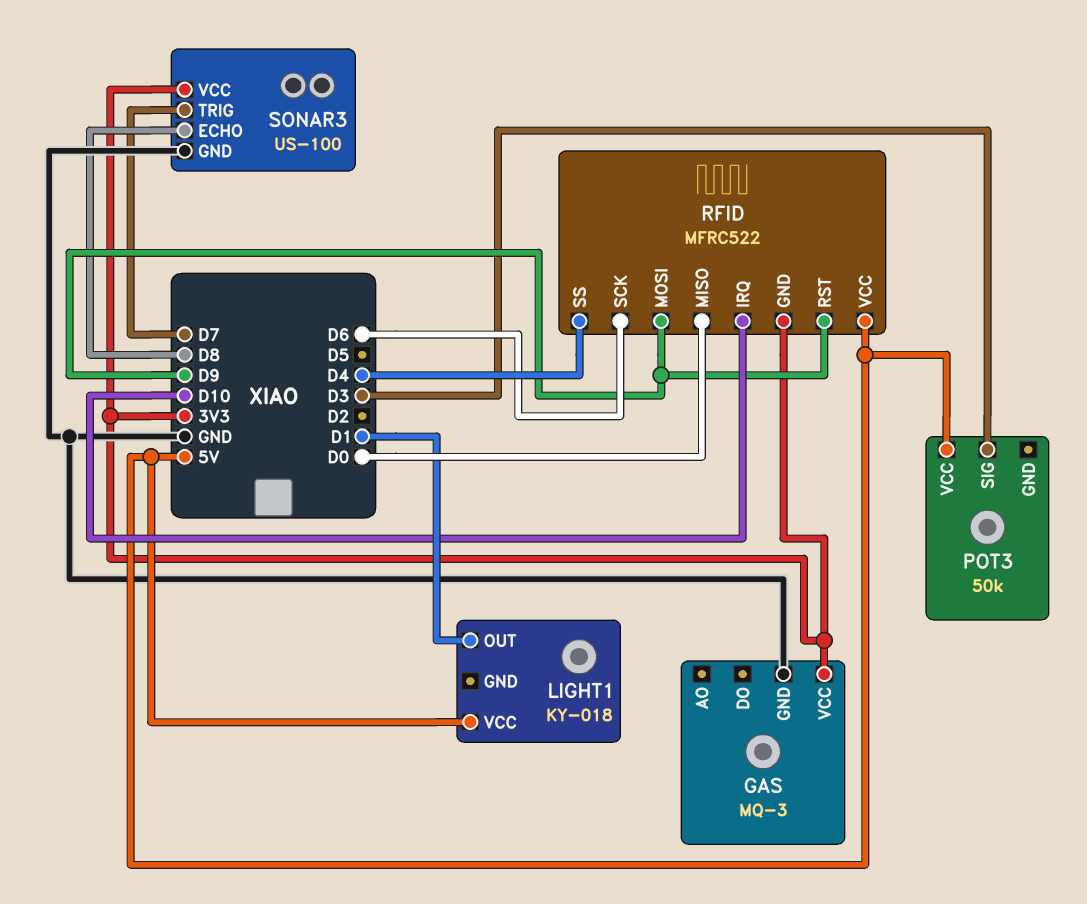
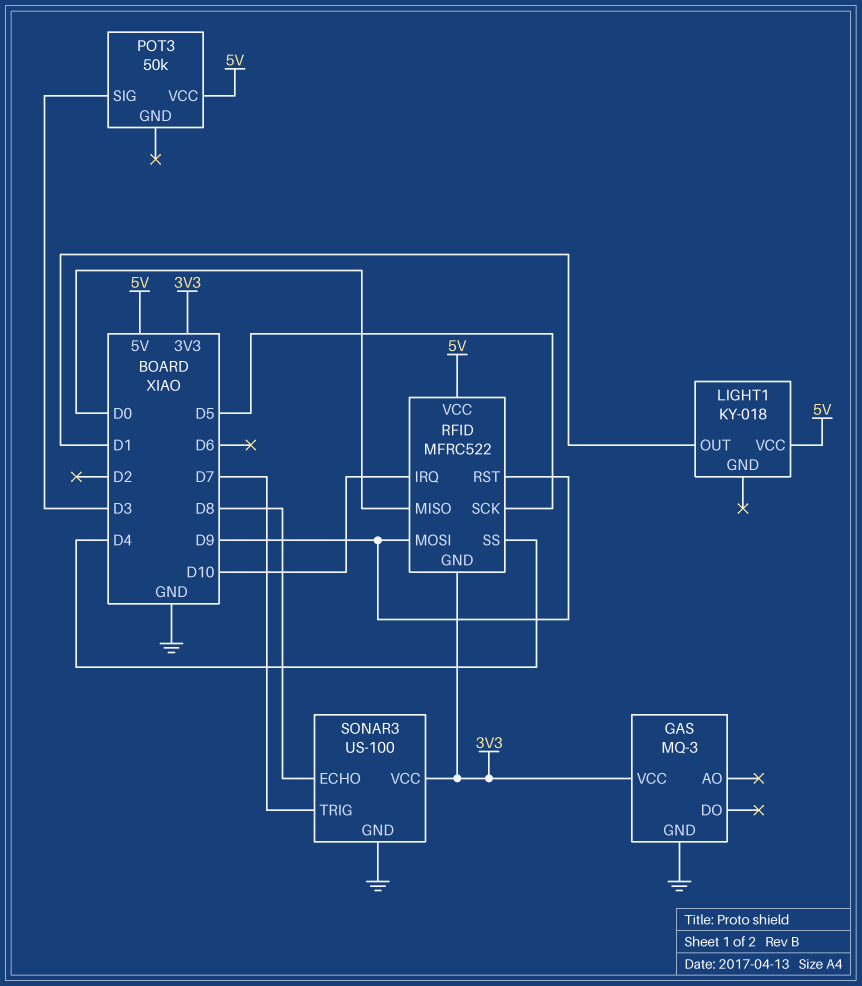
RFID pin SCK: D6 -> D5

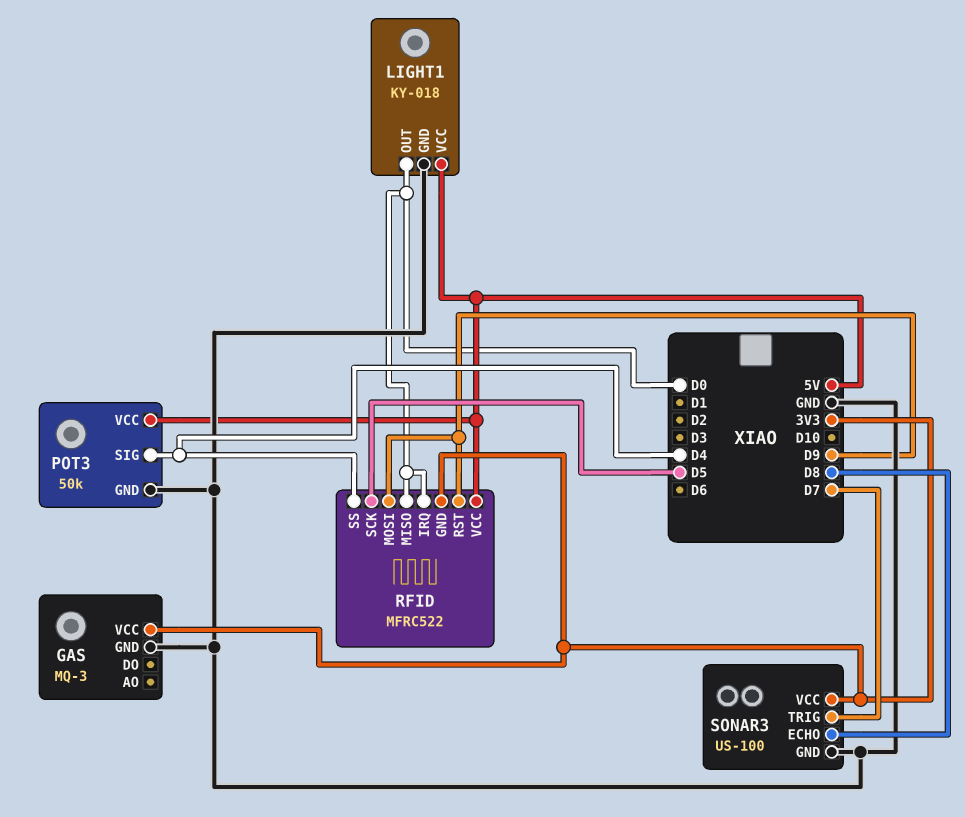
LIGHT1 pin GND: none -> GND
LIGHT1 pin OUT: D1 -> D0
POT3 pin GND: none -> GND
POT3 pin SIG: D3 -> D4
RFID pin IRQ: D10 -> D0

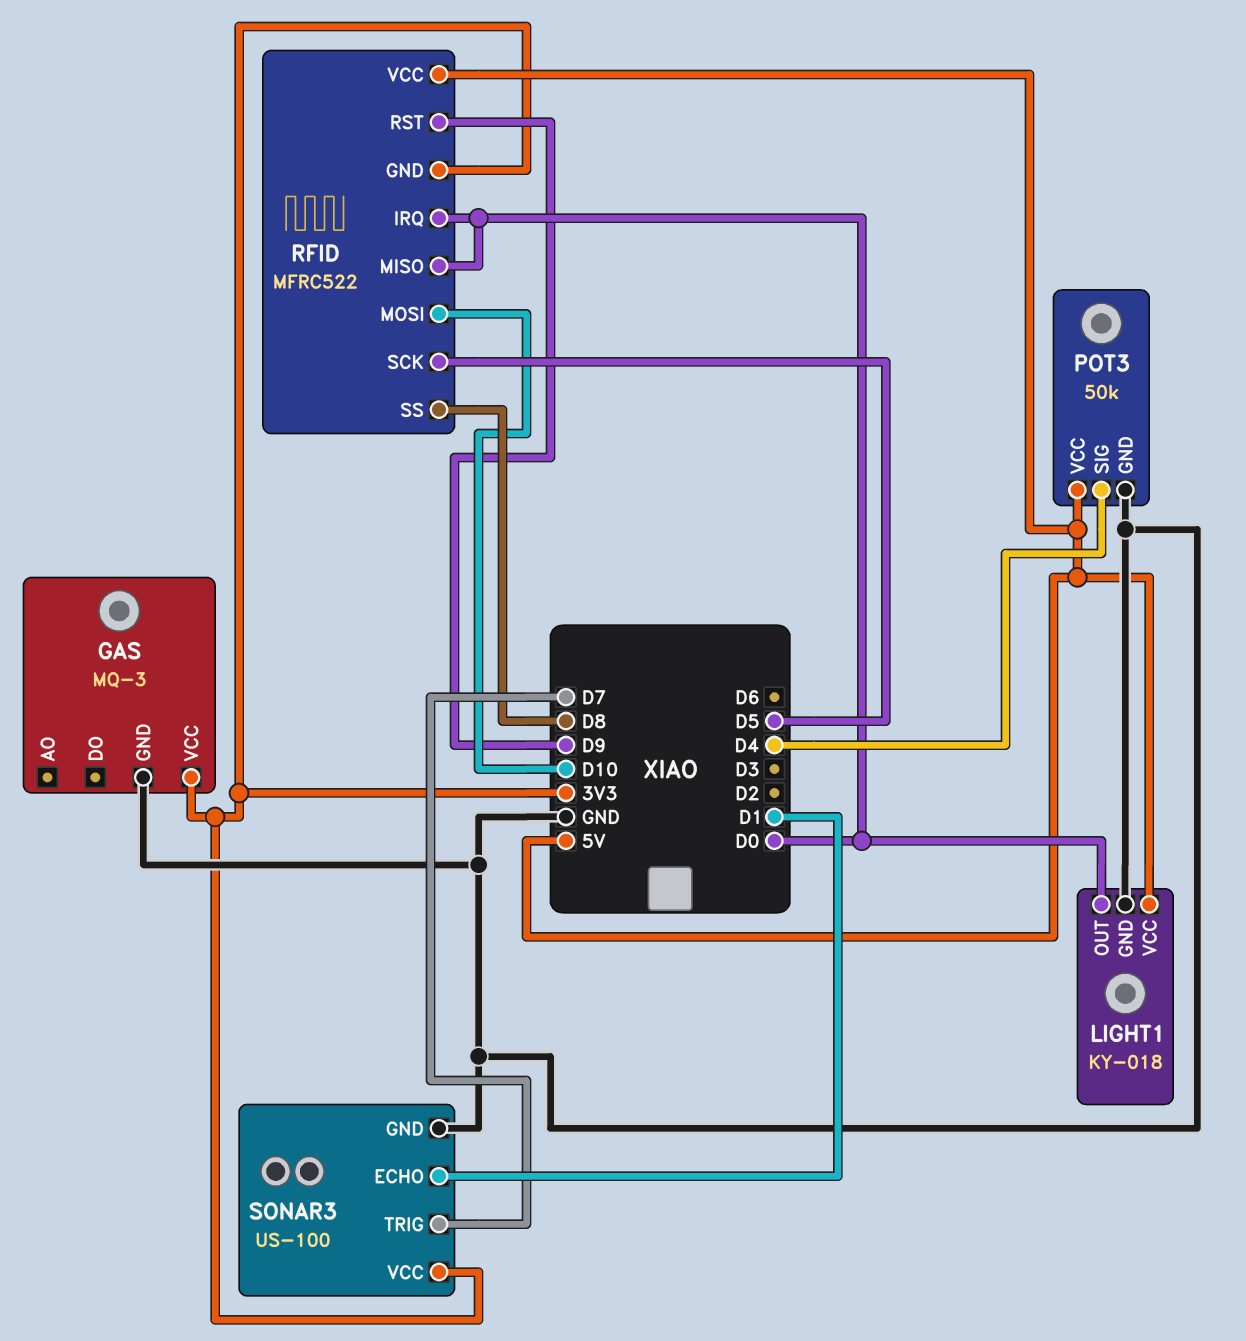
RFID pin MOSI: D9 -> D10
RFID pin SS: D4 -> D8
SONAR3 pin ECHO: D8 -> D1

